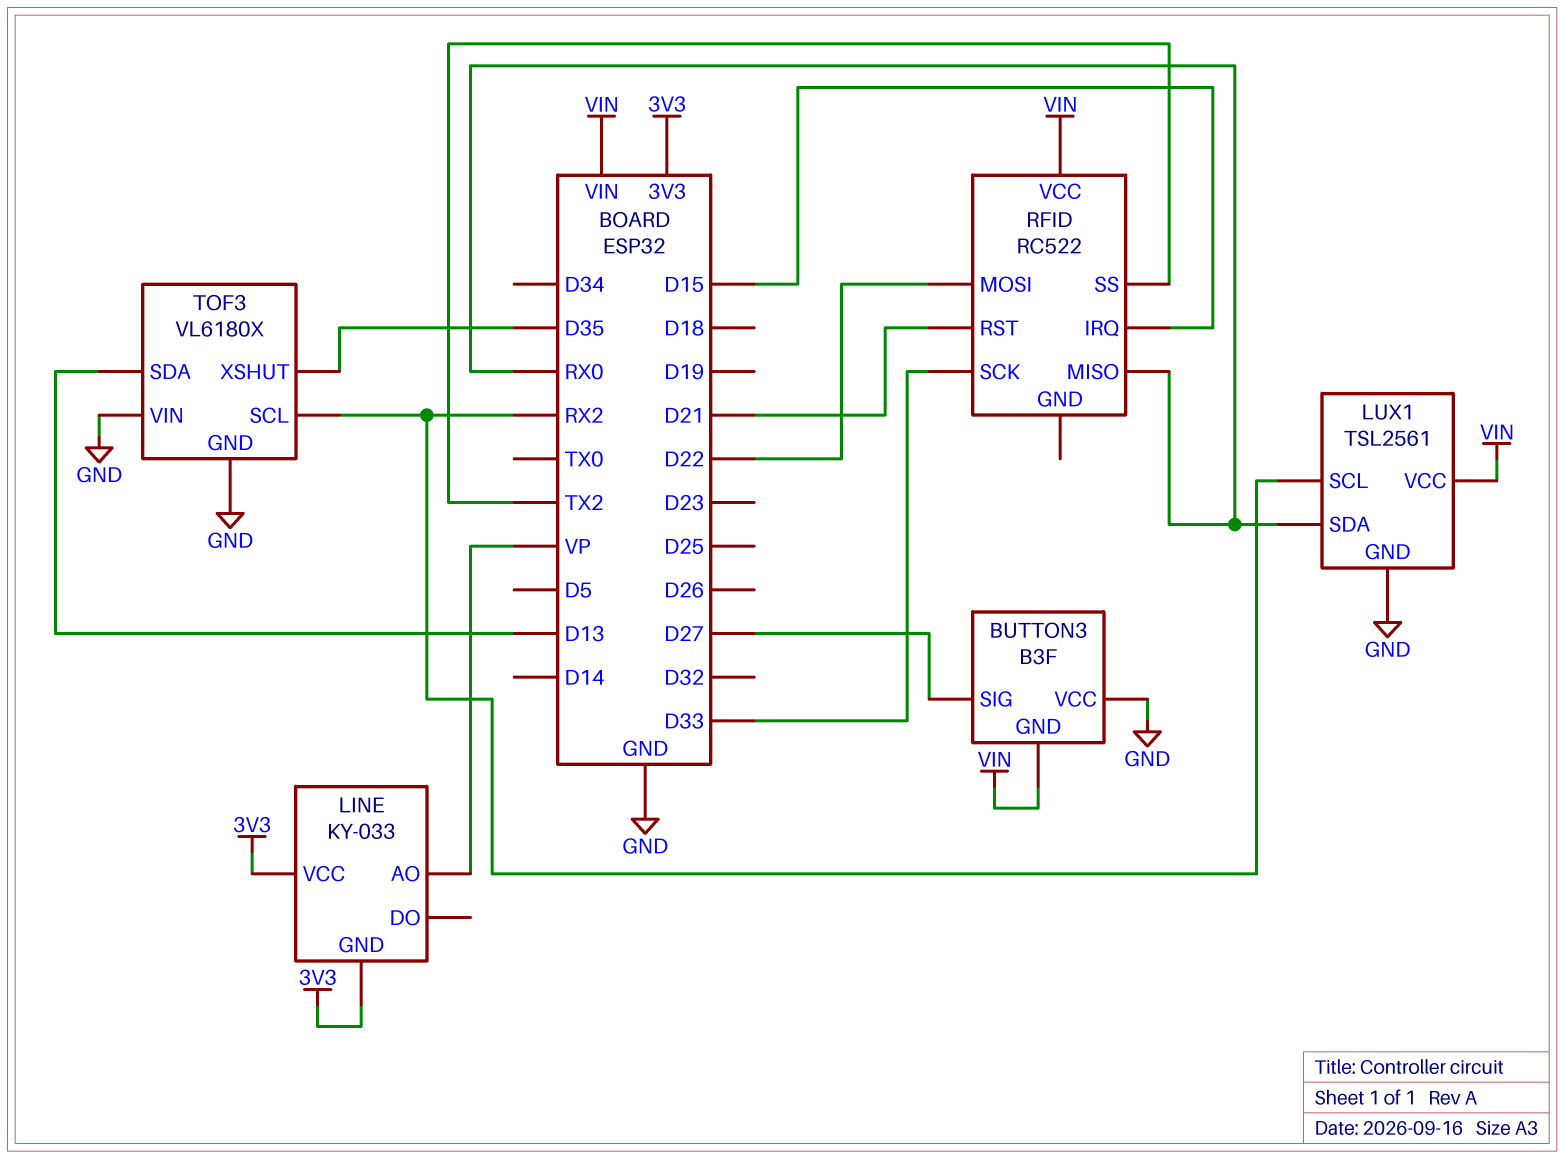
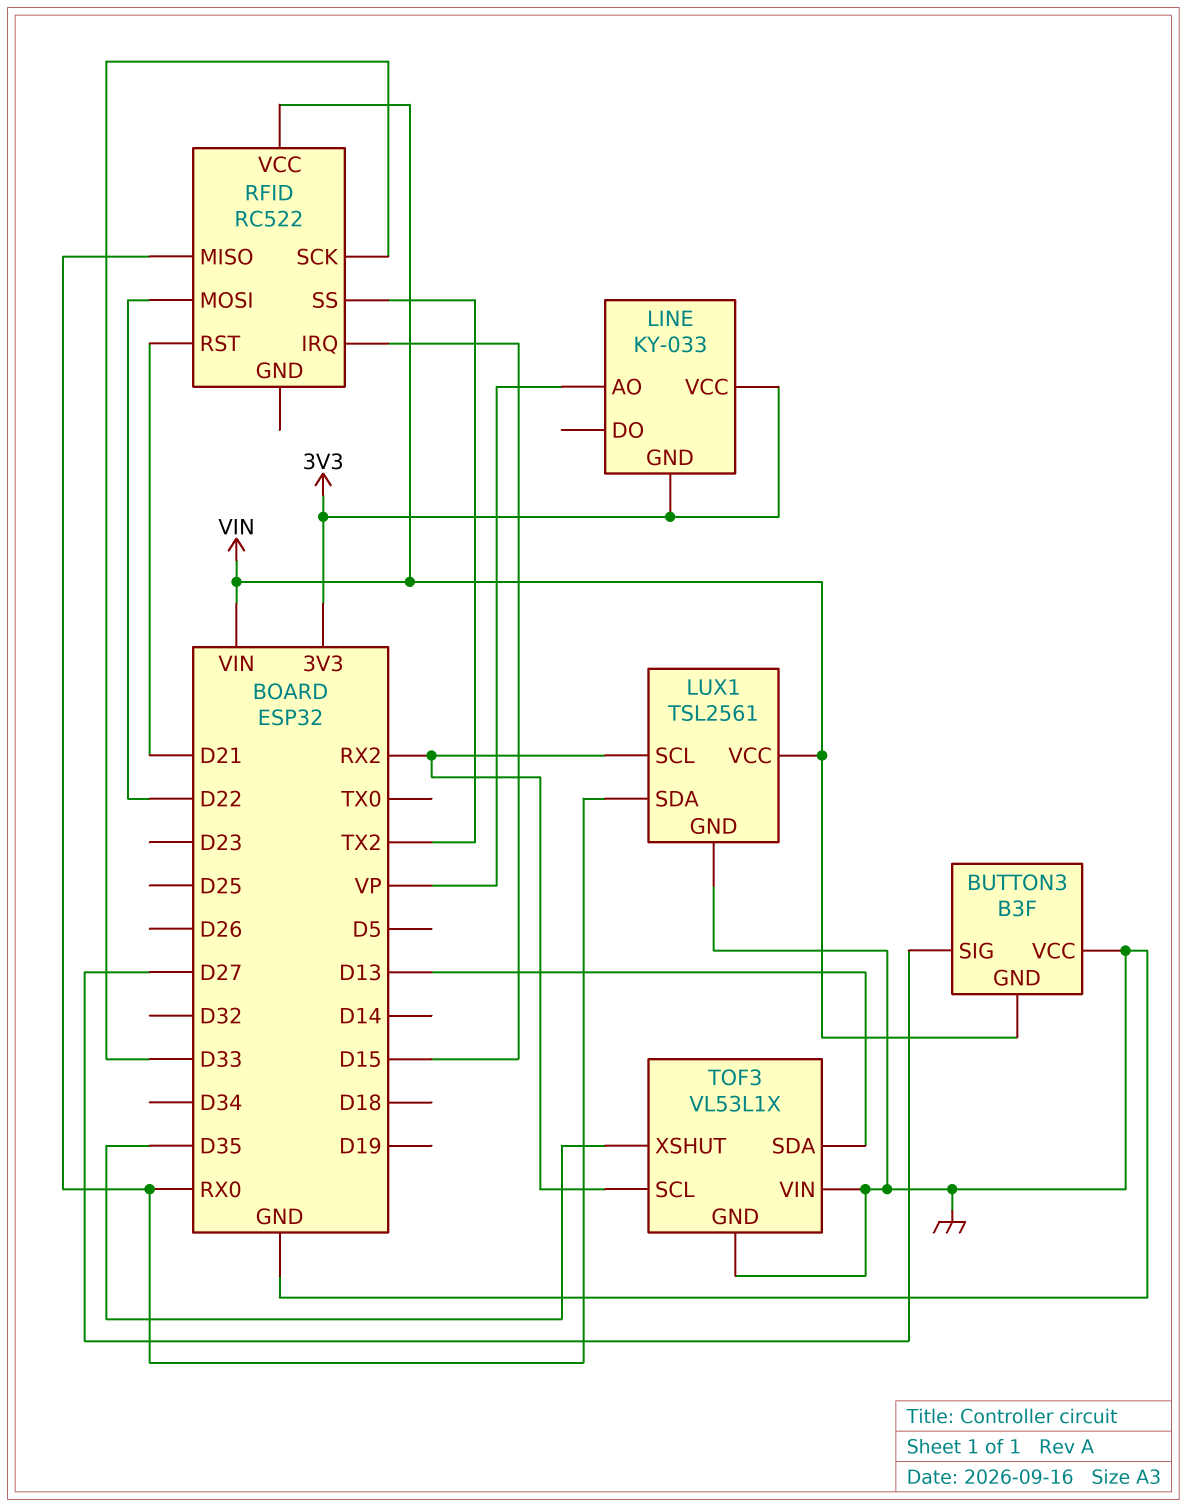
TOF3: VL6180X -> VL53L1X

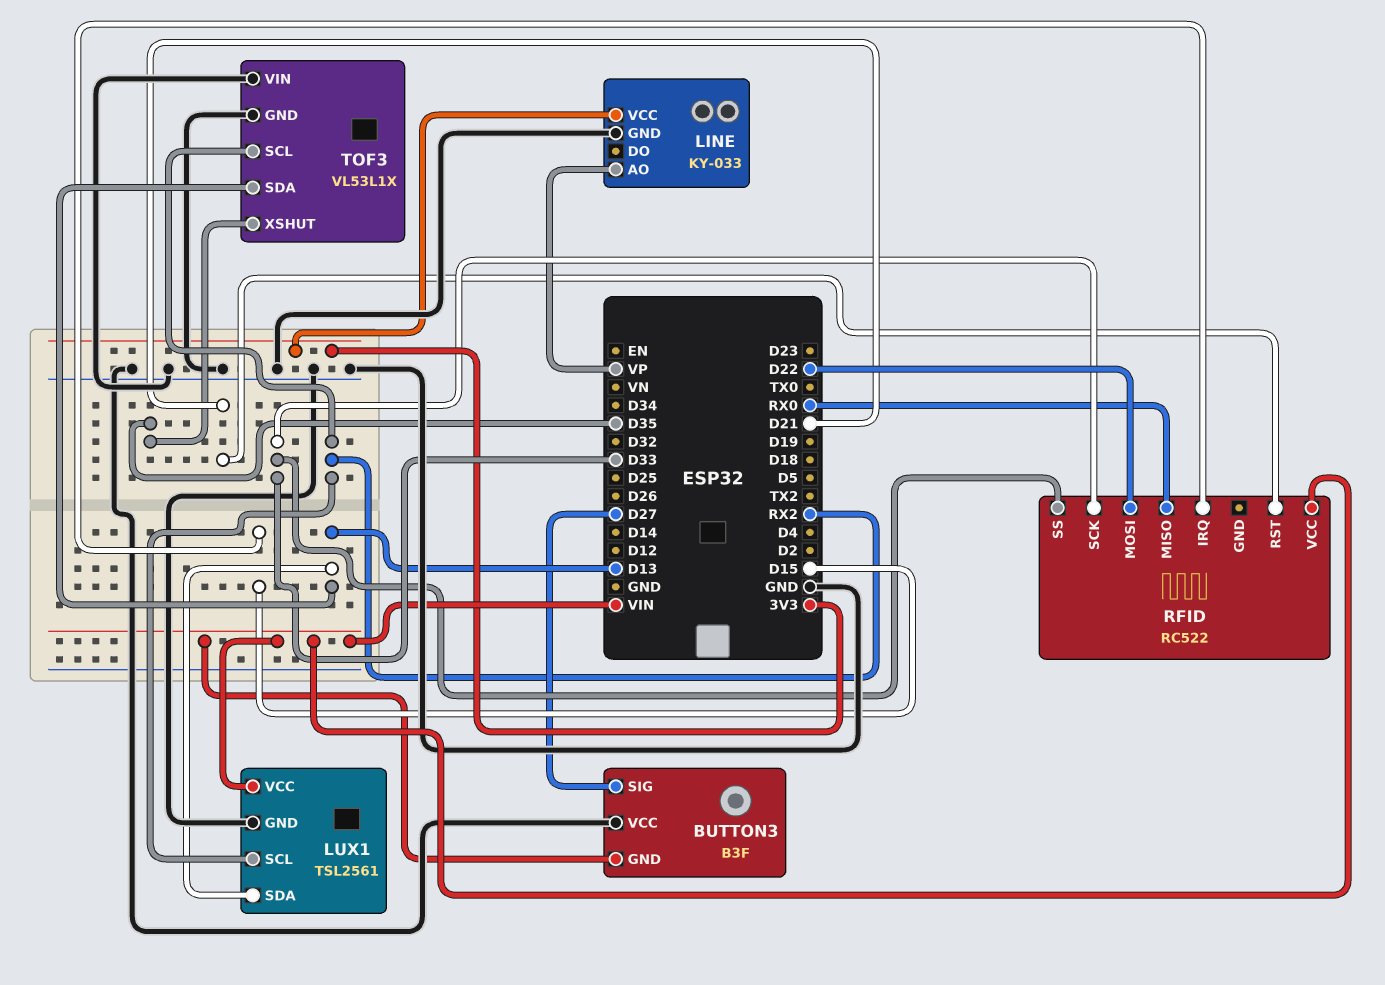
LINE pin GND: 3V3 -> GND
LUX1 pin SDA: RX0 -> D13
RFID pin SS: TX2 -> D33

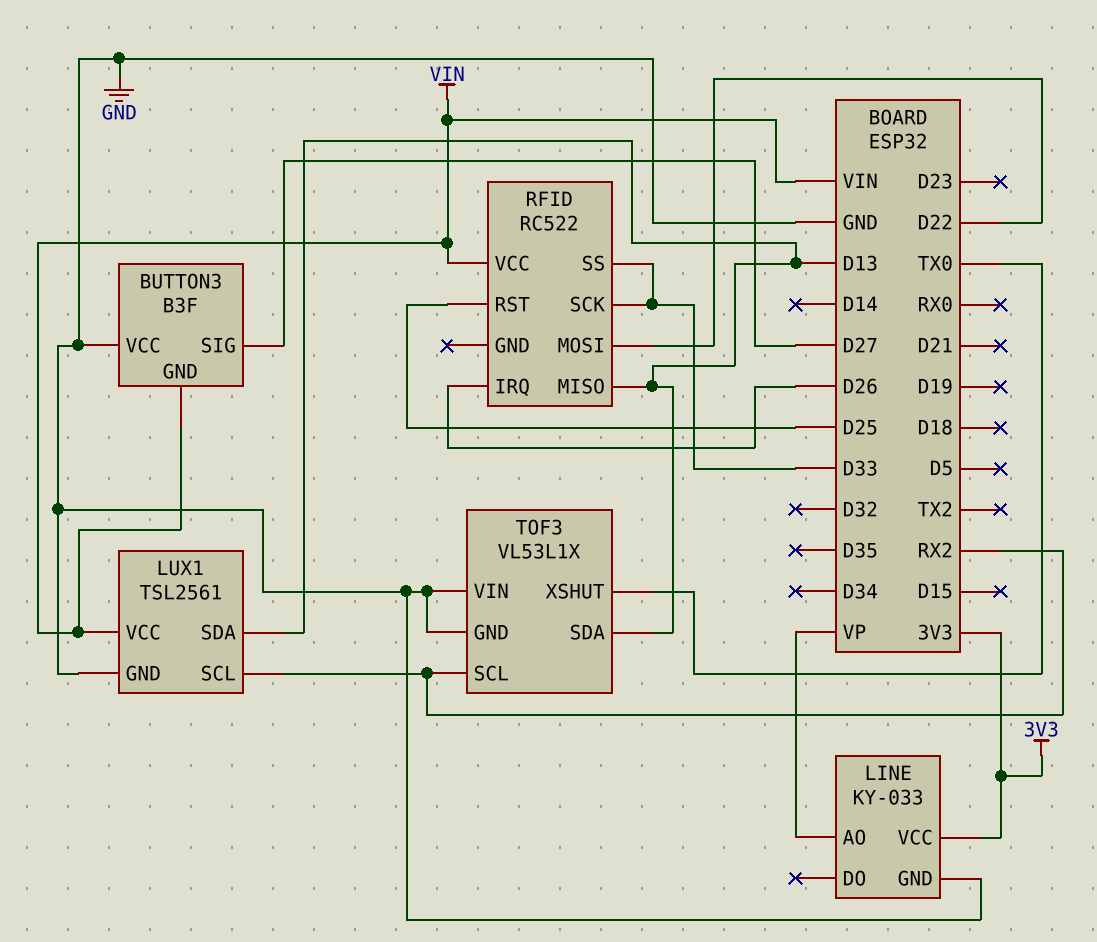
RFID pin IRQ: D15 -> D26
RFID pin MISO: RX0 -> D13
RFID pin RST: D21 -> D25
TOF3 pin XSHUT: D35 -> TX0

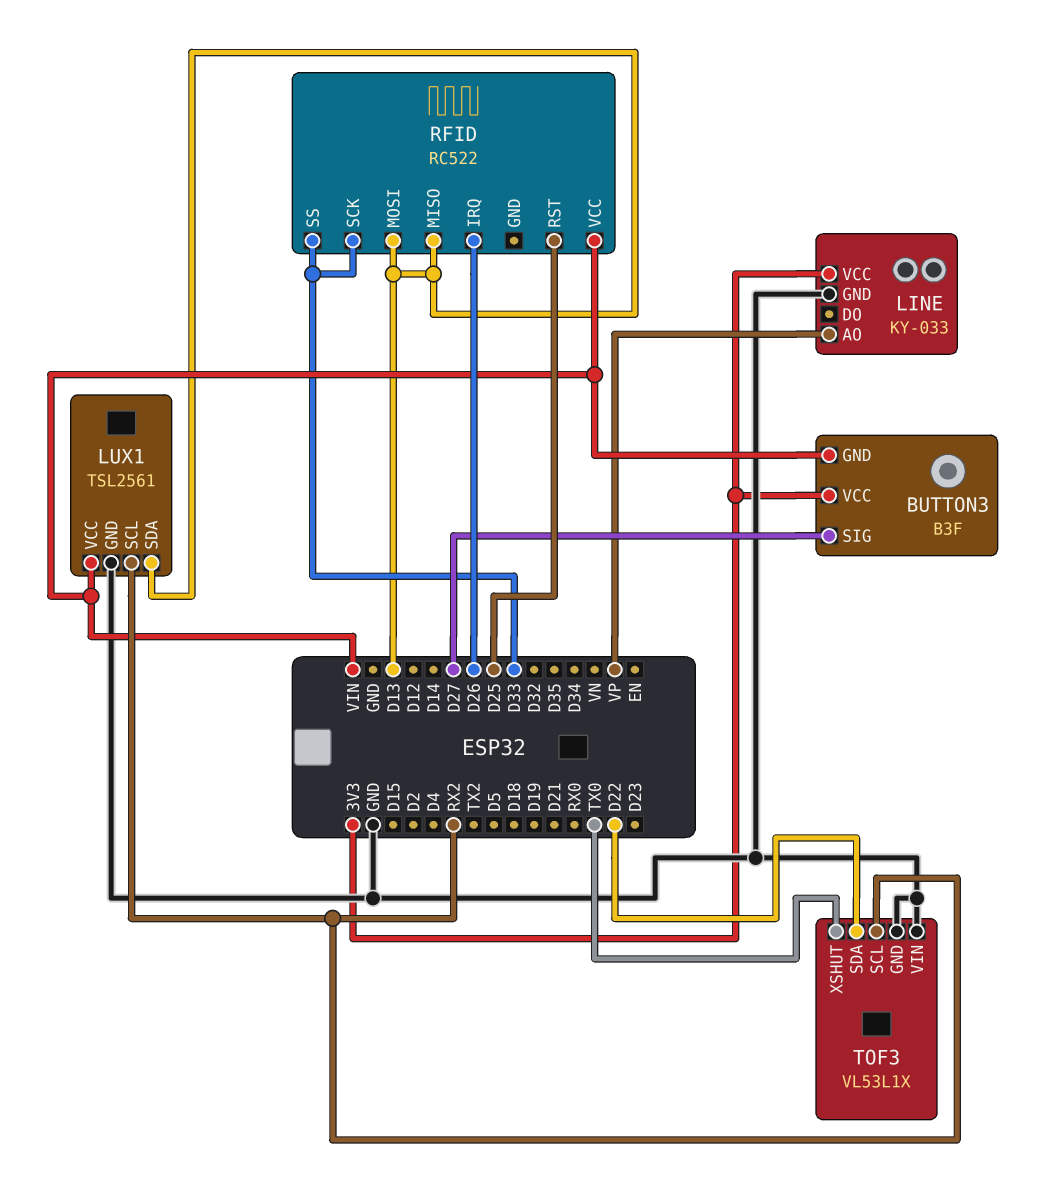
BUTTON3 pin VCC: GND -> 3V3
RFID pin MOSI: D22 -> D13
TOF3 pin SDA: D13 -> D22

